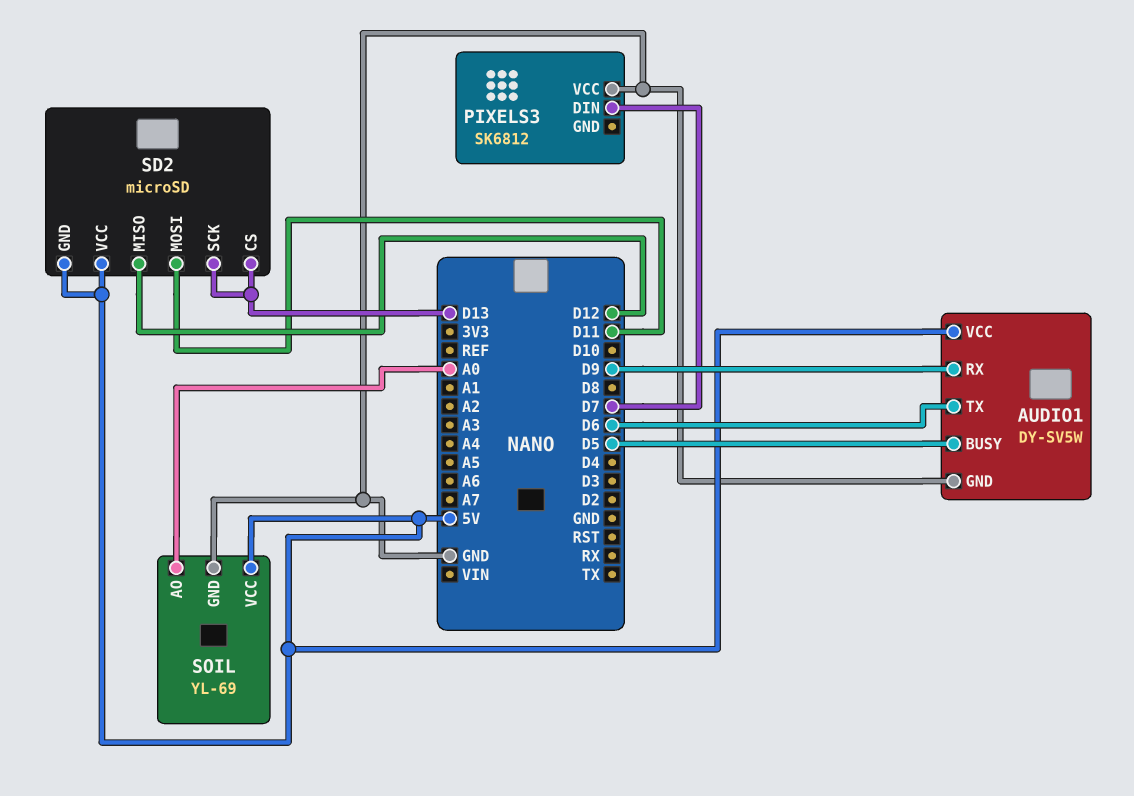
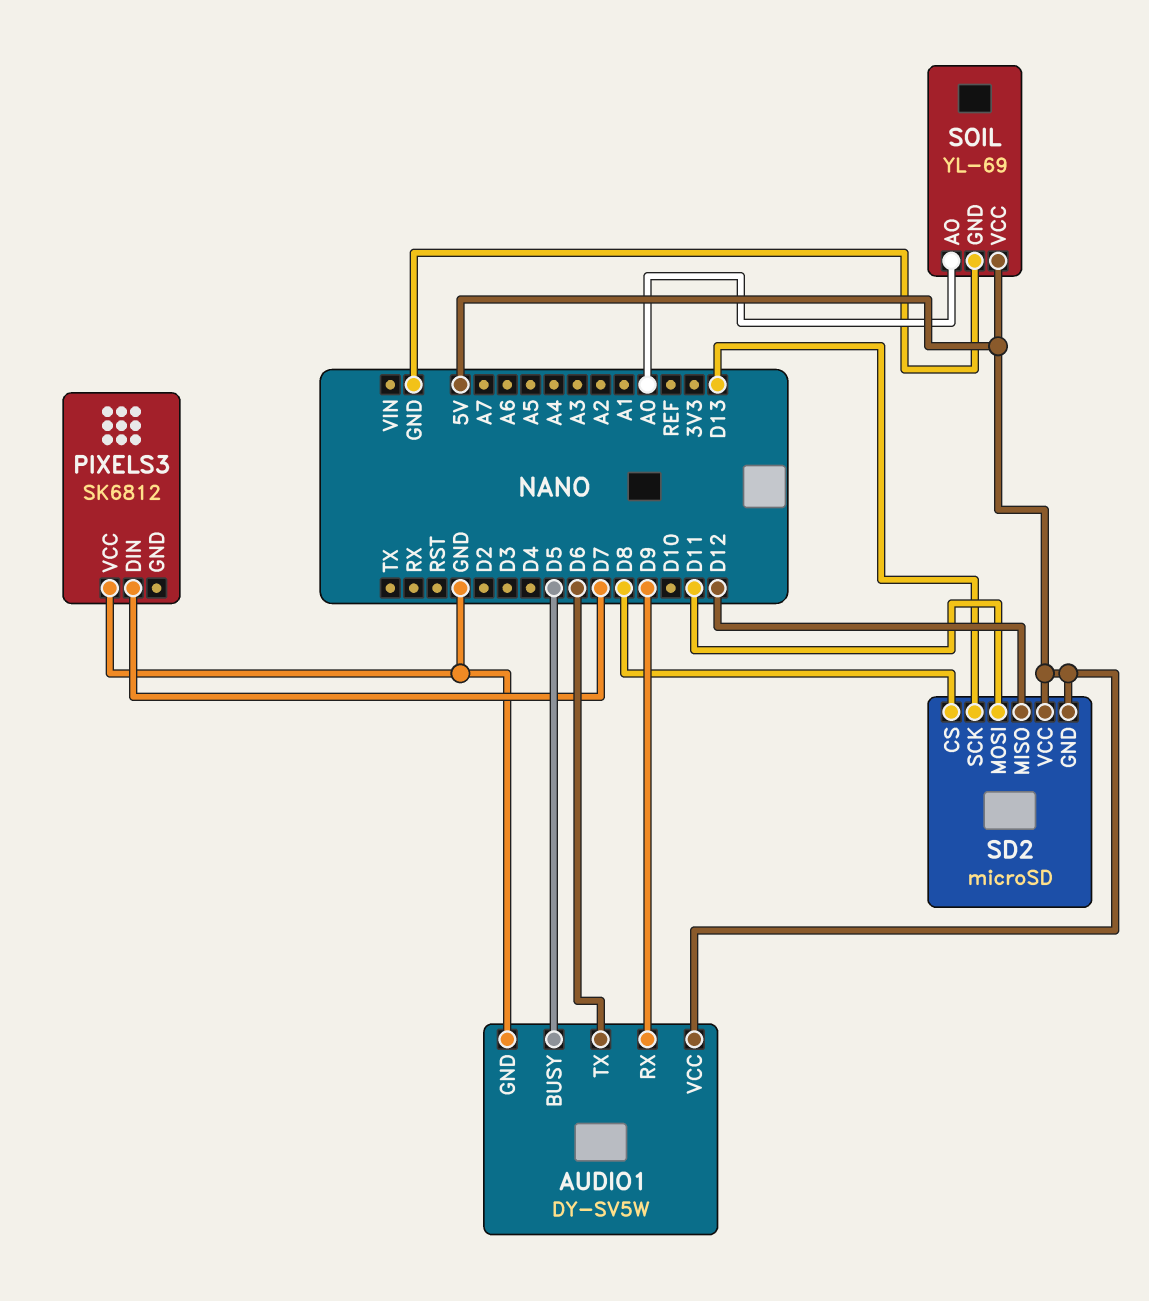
SD2 pin CS: D13 -> D8

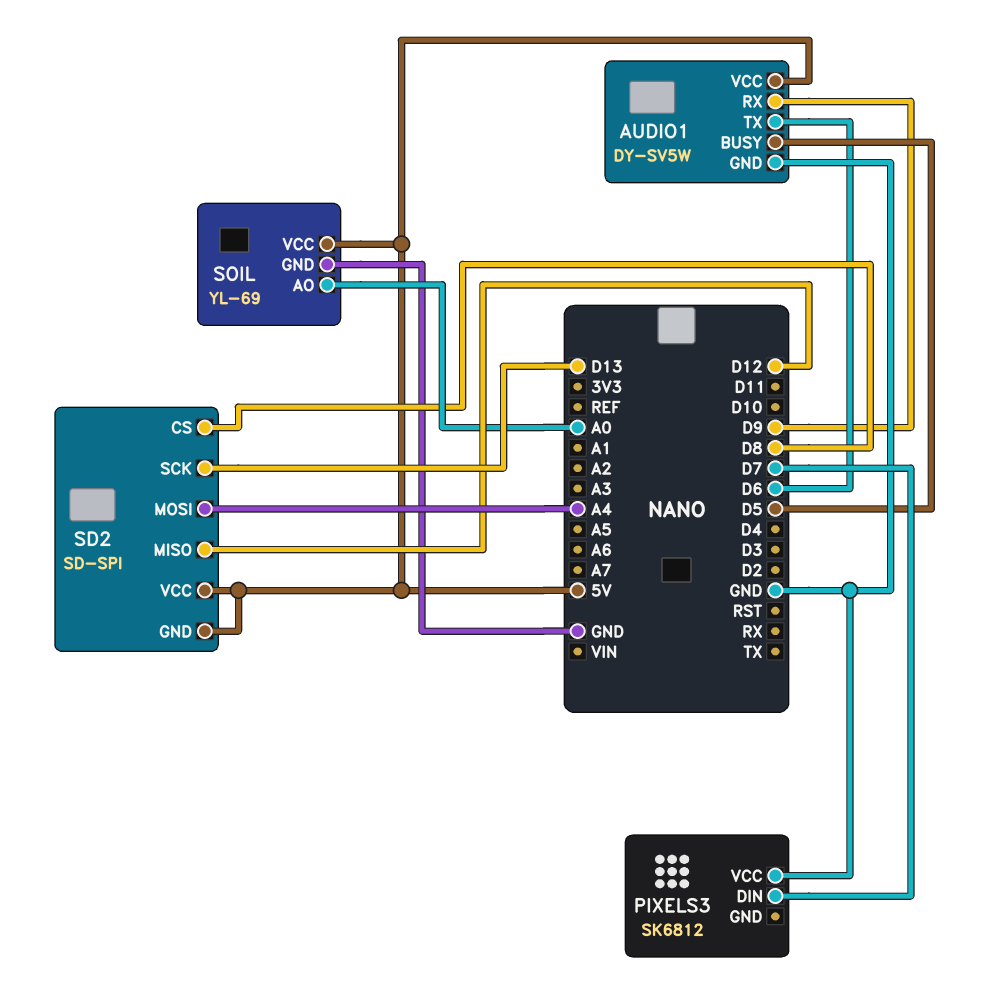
SD2: microSD -> SD-SPI
SD2 pin MOSI: D11 -> A4

